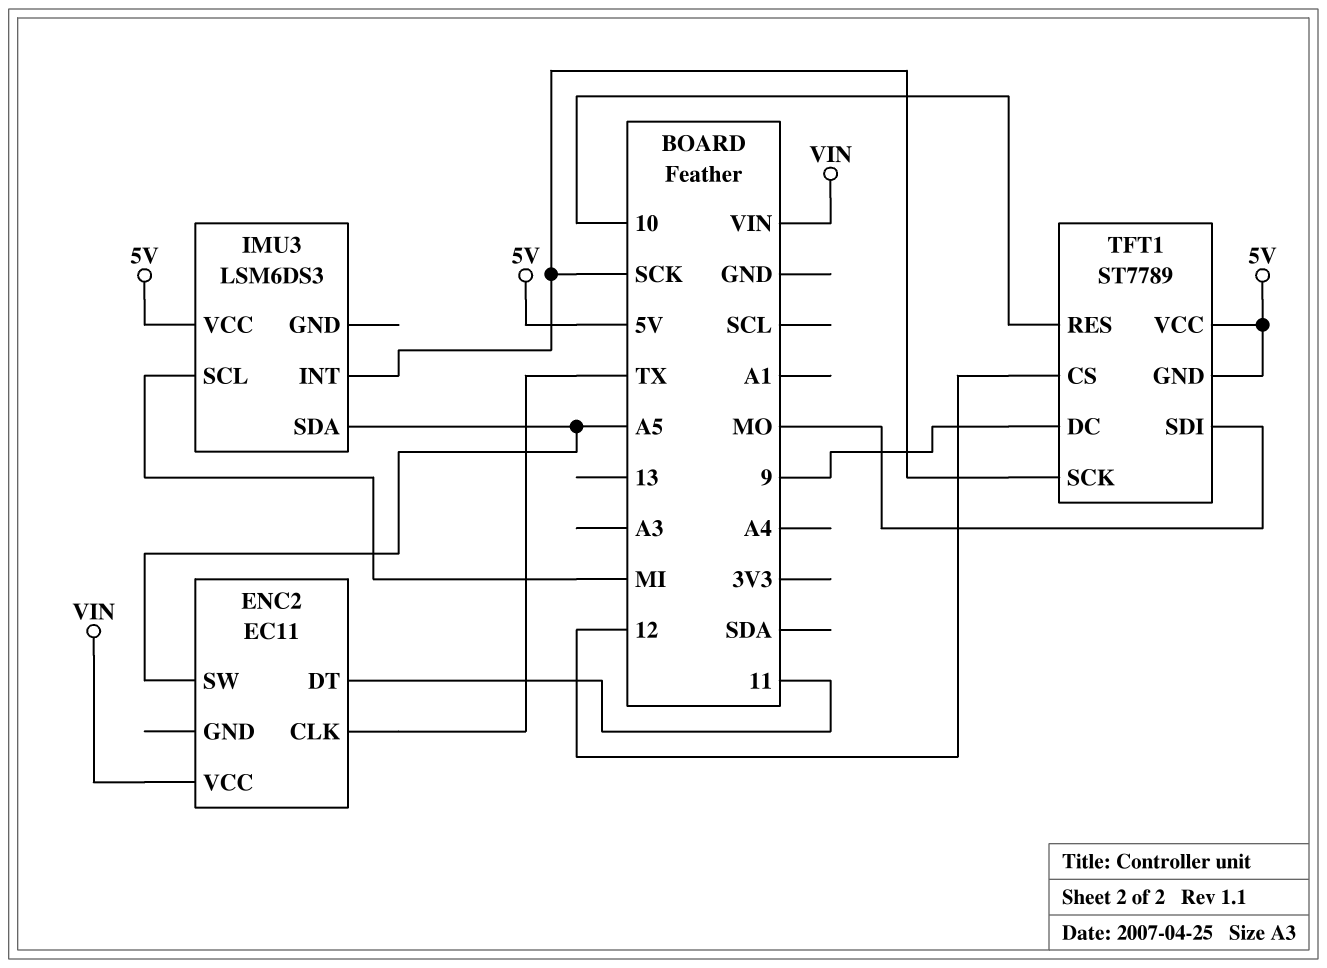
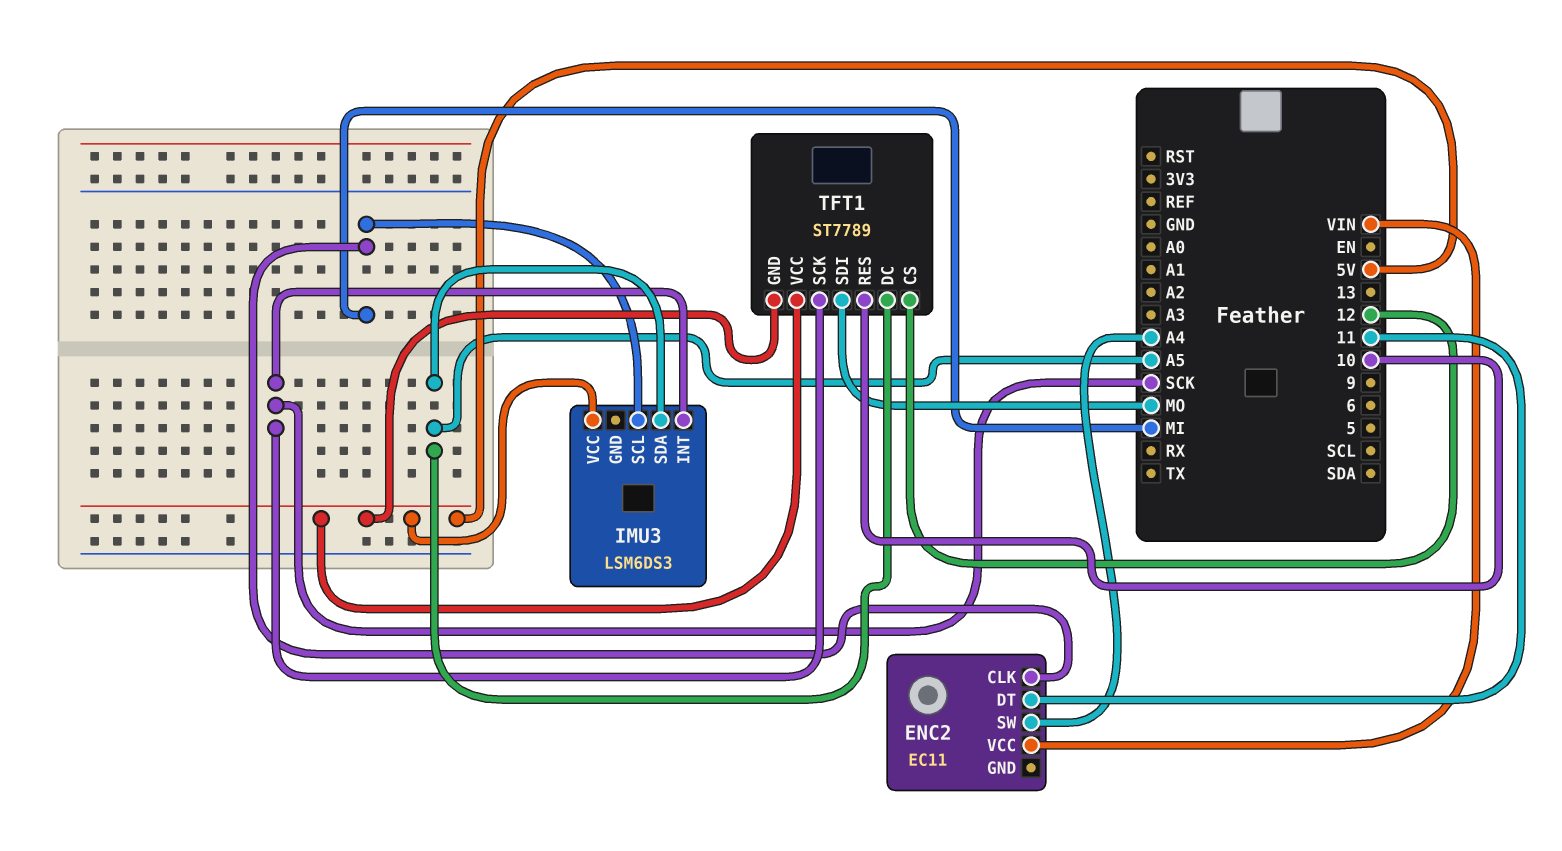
ENC2 pin CLK: TX -> MI
ENC2 pin SW: A5 -> A4
TFT1 pin DC: 9 -> A5

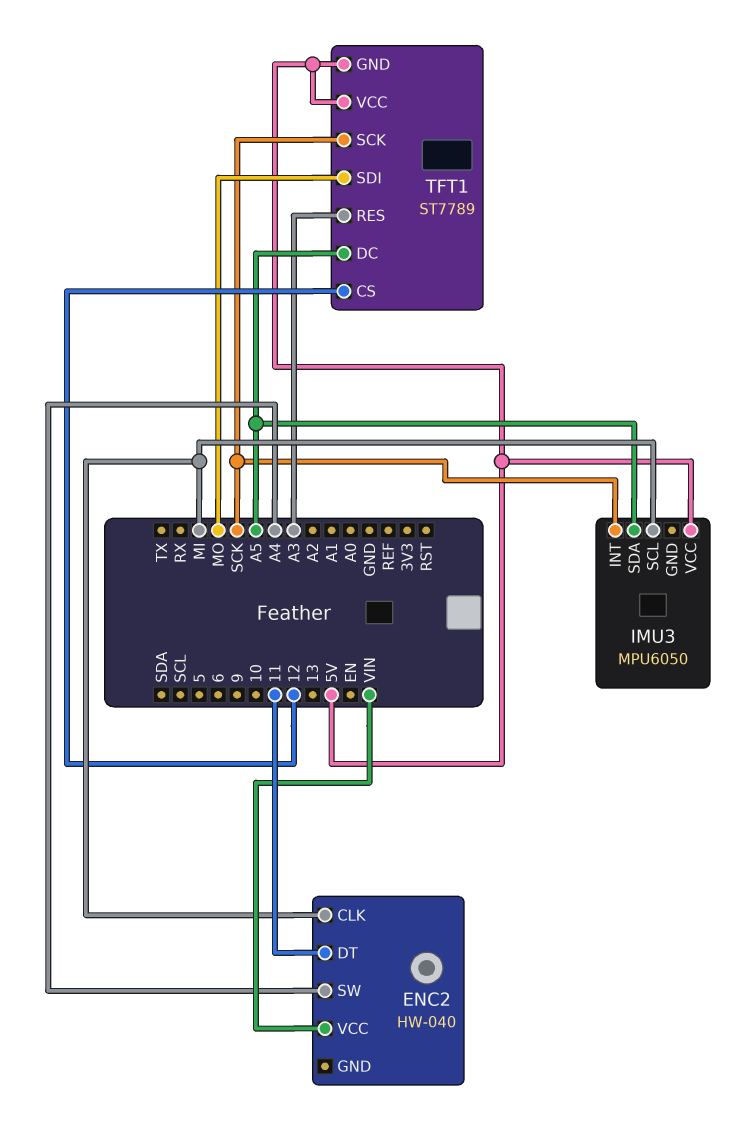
ENC2: EC11 -> HW-040
IMU3: LSM6DS3 -> MPU6050
TFT1 pin RES: 10 -> A3

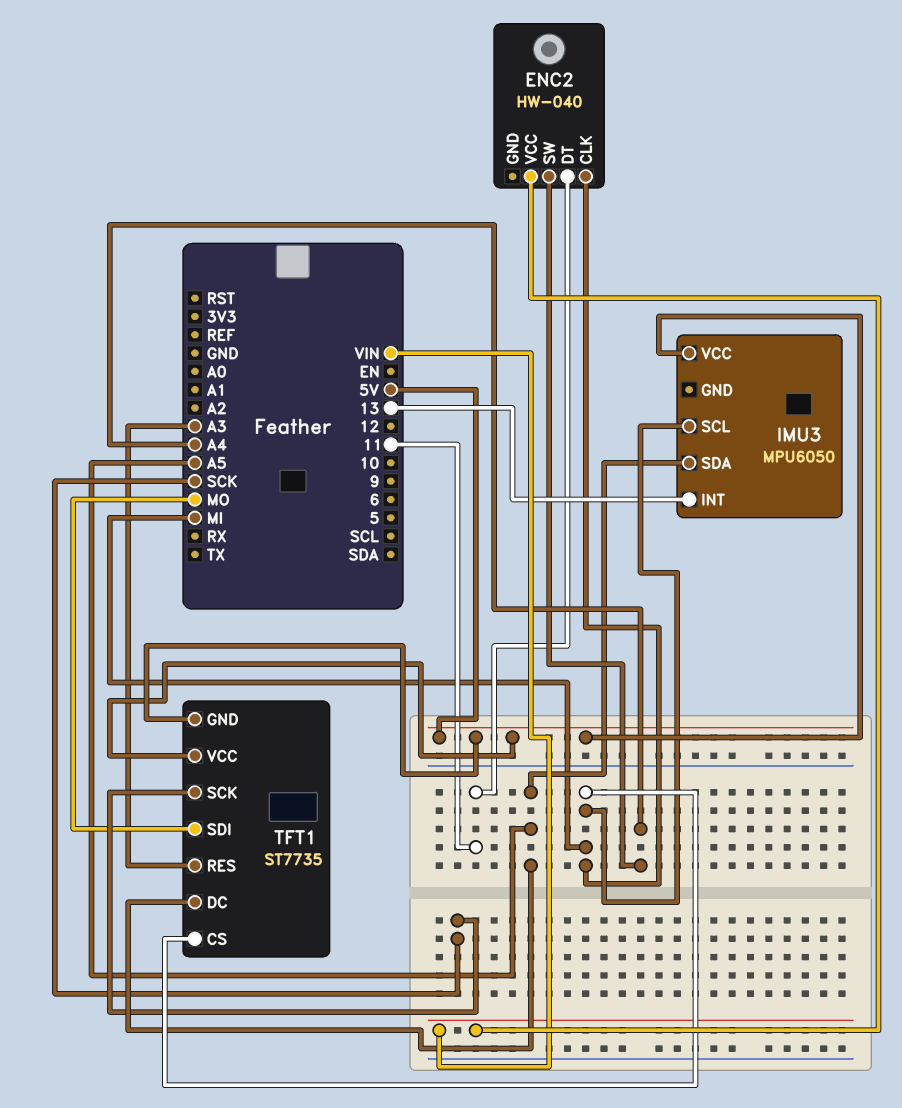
IMU3 pin INT: SCK -> 13
TFT1: ST7789 -> ST7735
TFT1 pin CS: 12 -> MI

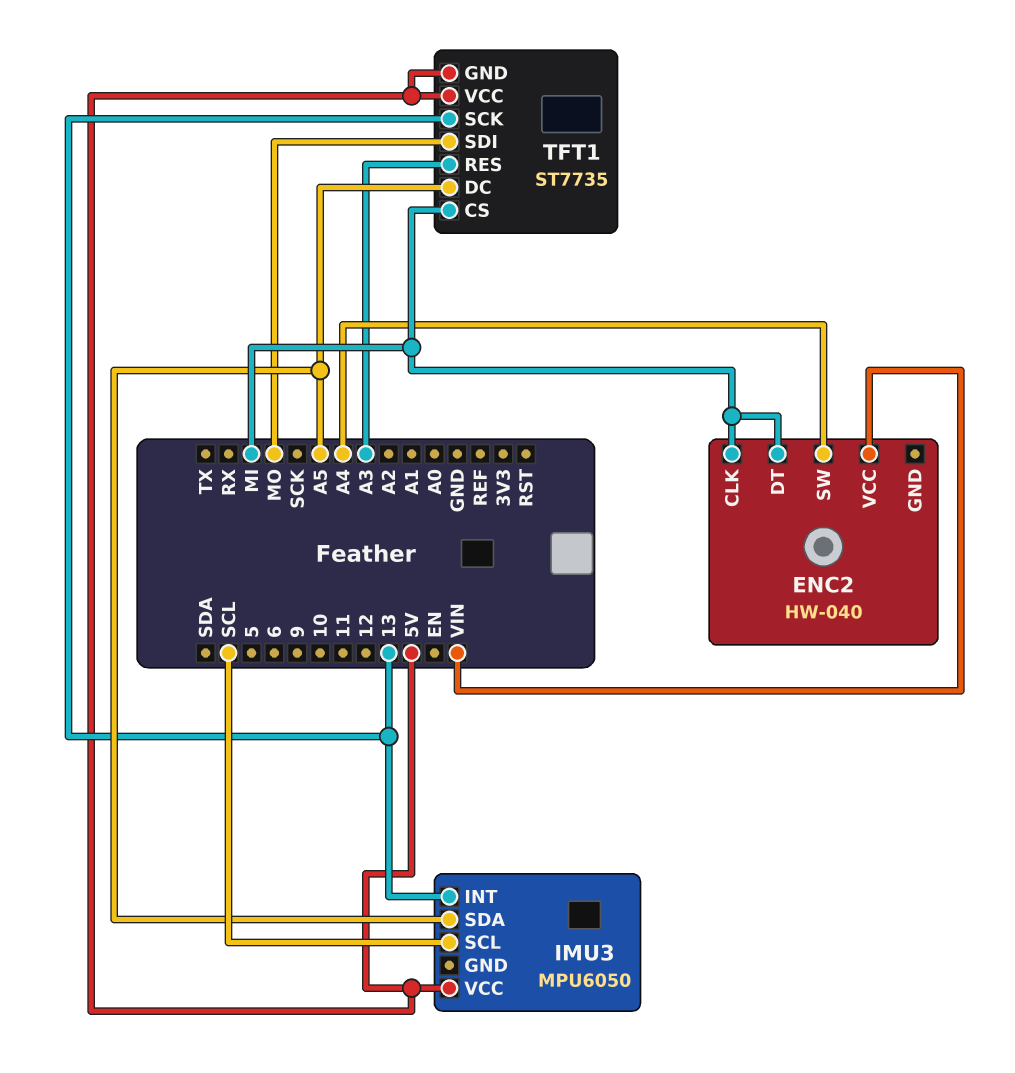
ENC2 pin DT: 11 -> MI
IMU3 pin SCL: MI -> SCL
TFT1 pin SCK: SCK -> 13

